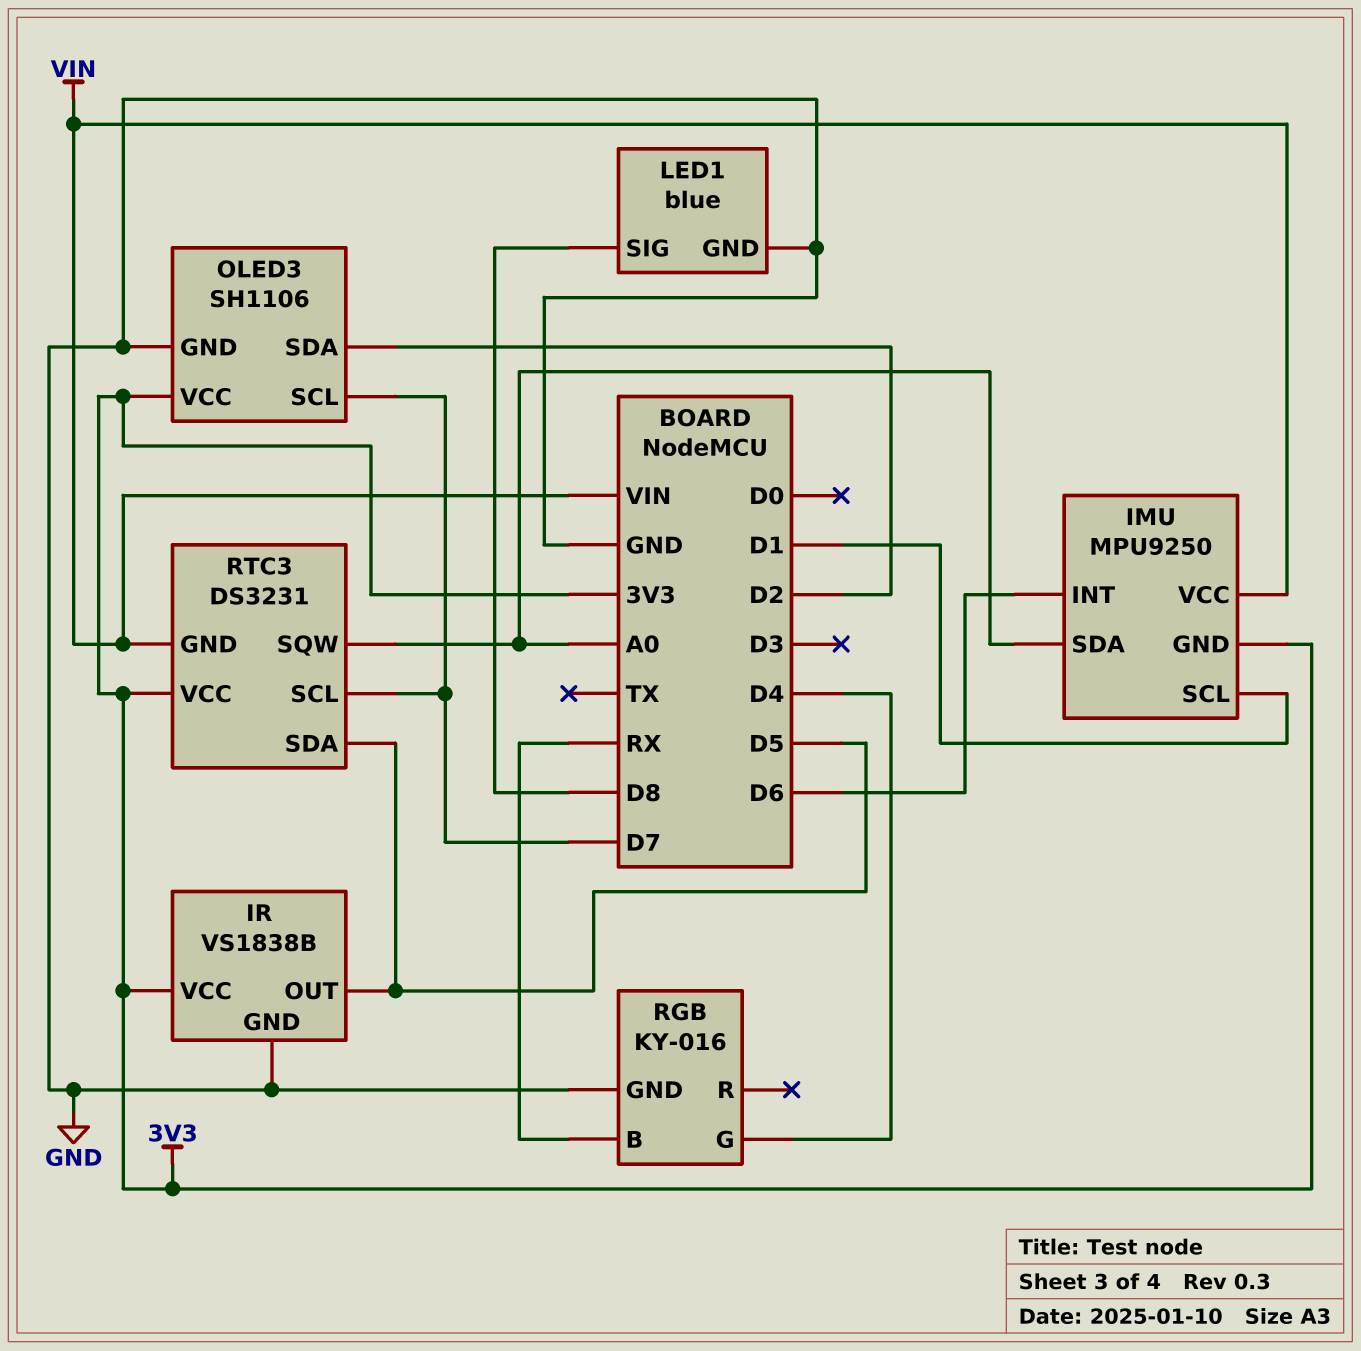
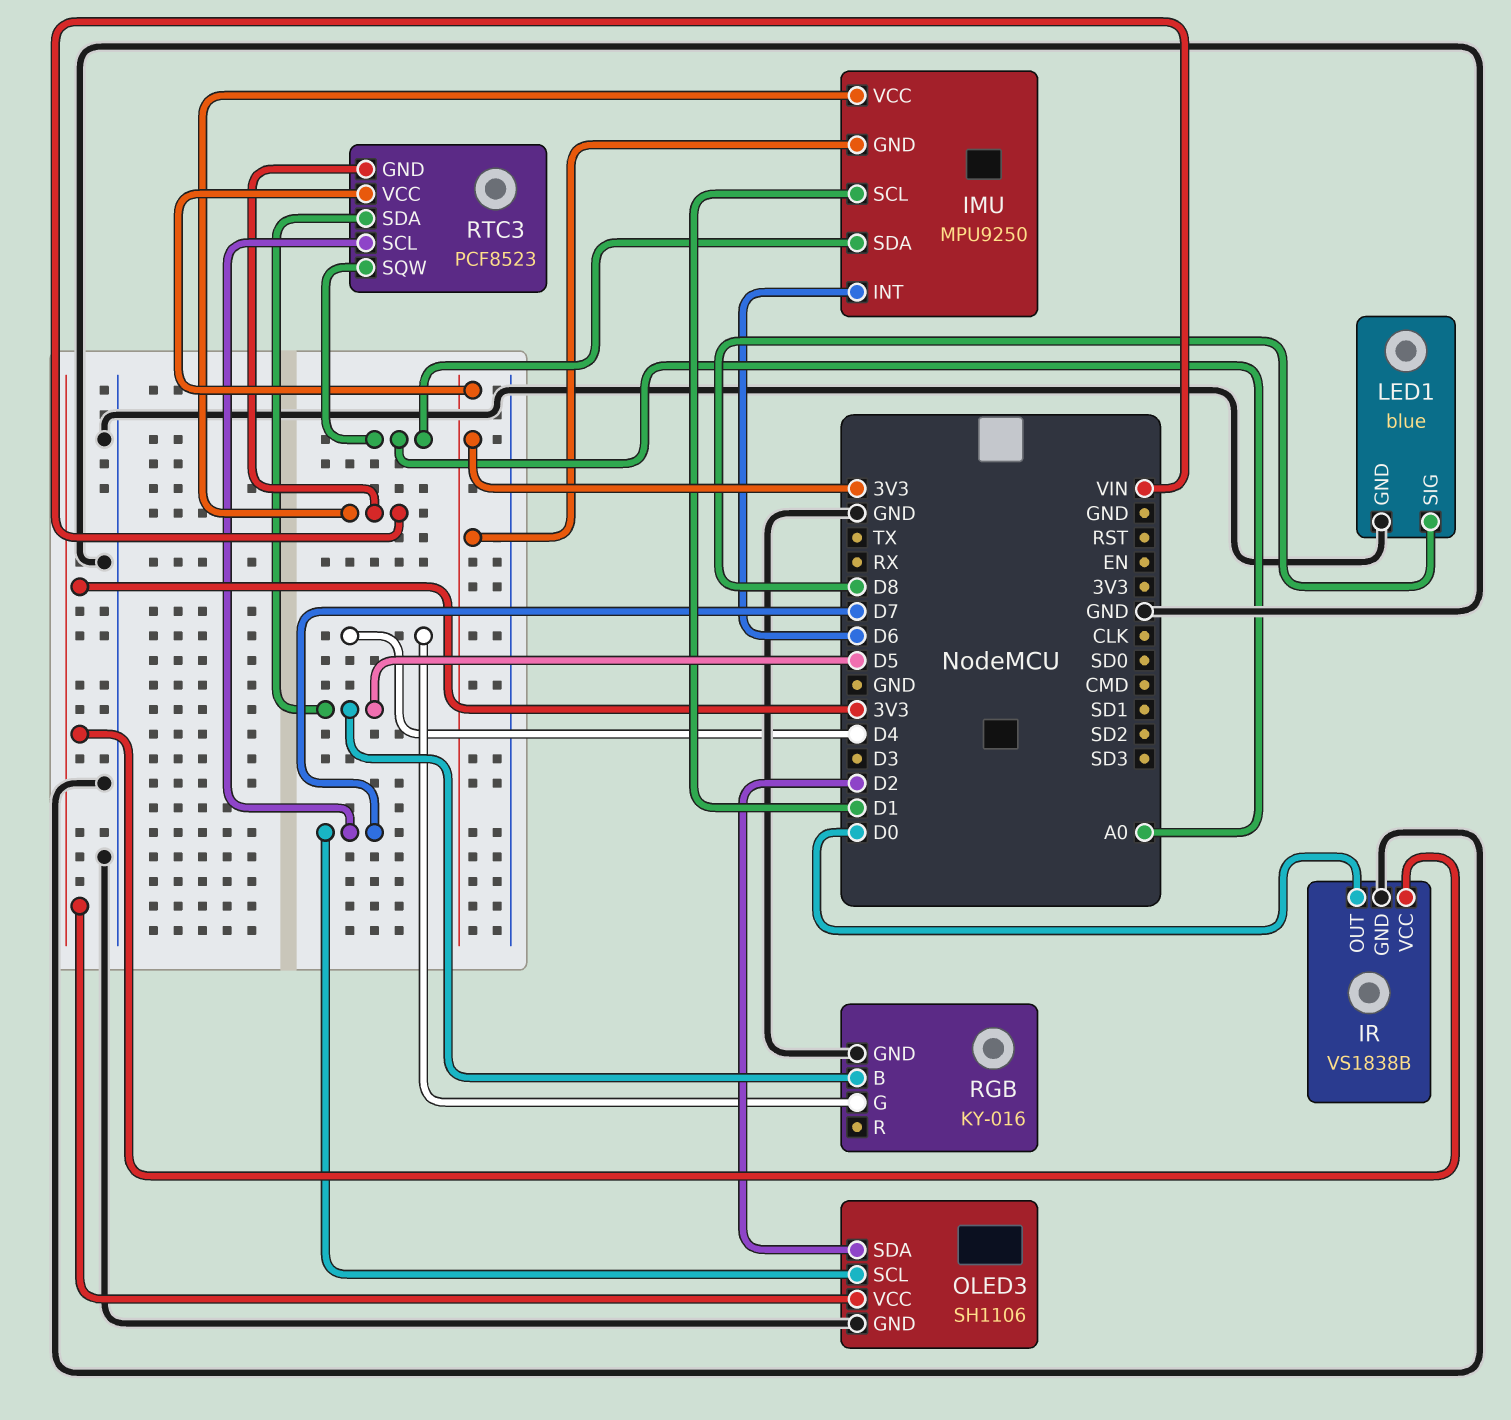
IR pin OUT: D5 -> D0
RGB pin B: RX -> D5
RTC3: DS3231 -> PCF8523

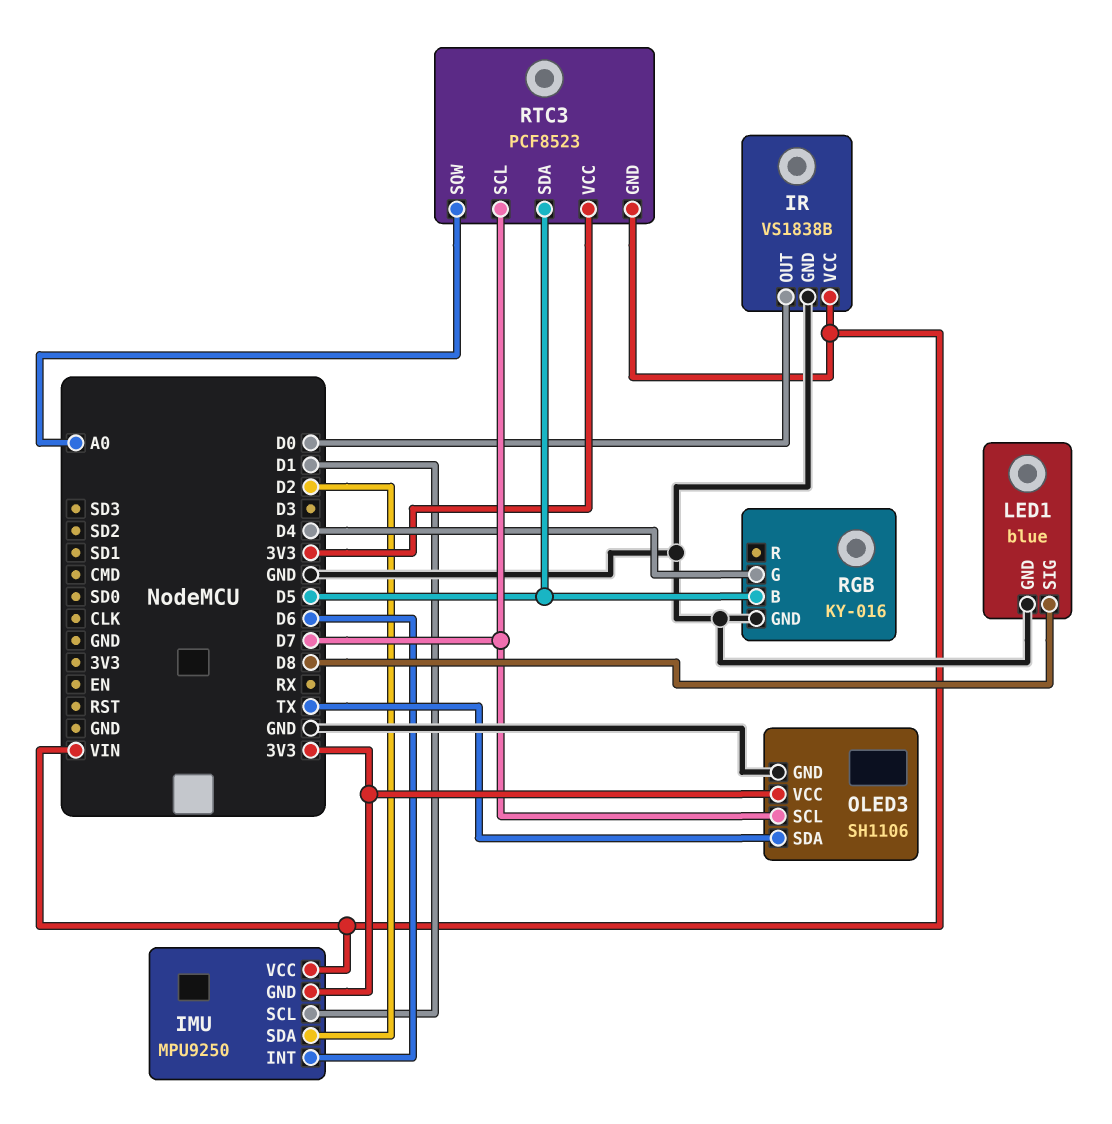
IMU pin SDA: A0 -> D2
IR pin VCC: 3V3 -> VIN
OLED3 pin SDA: D2 -> TX

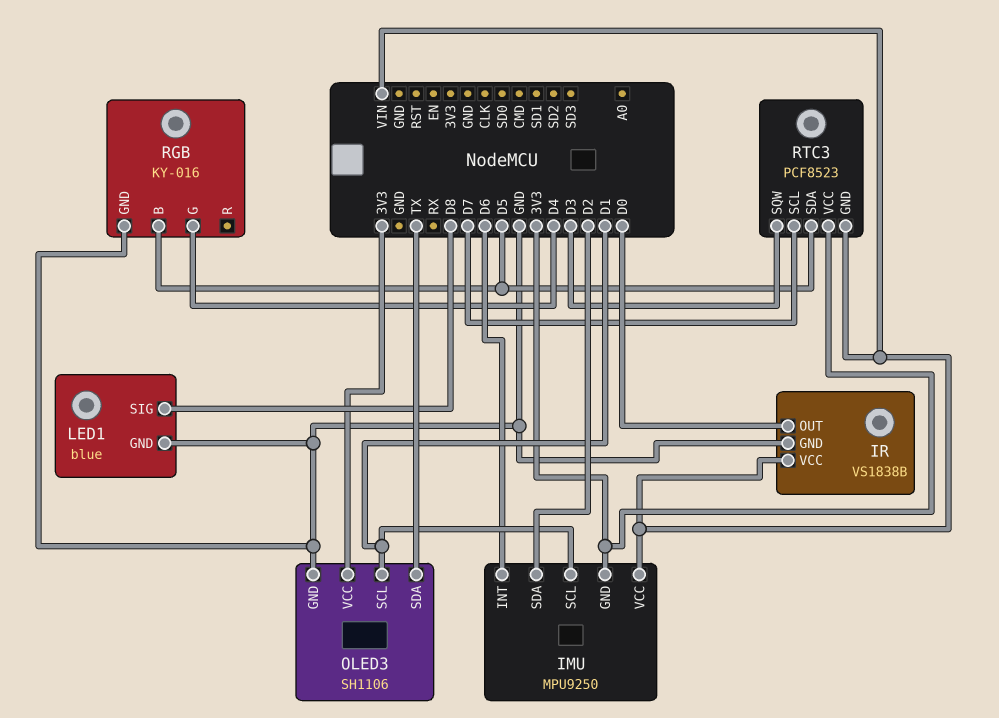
OLED3 pin SCL: D7 -> D1
RTC3 pin SQW: A0 -> D3

